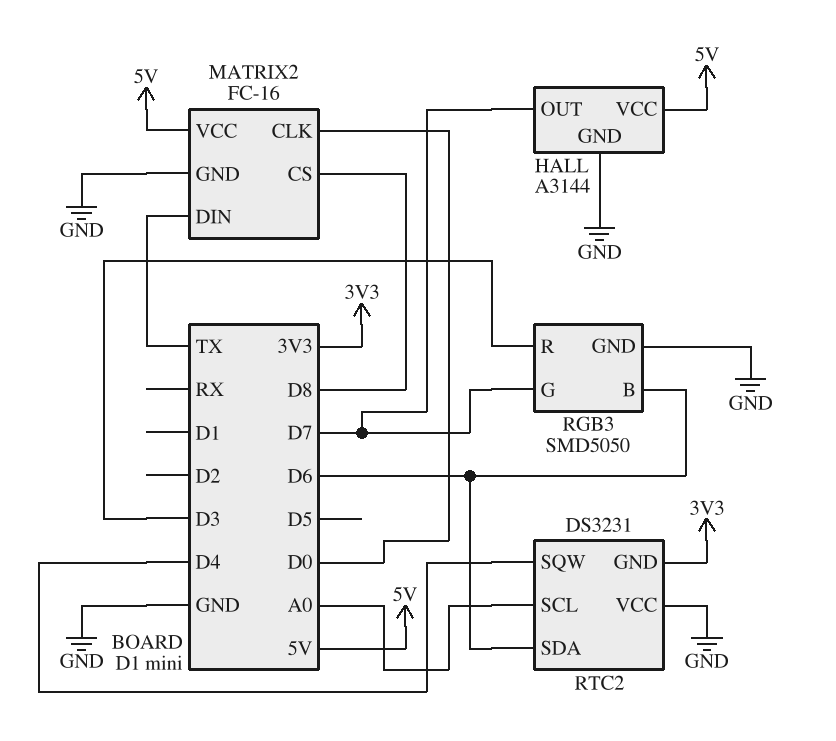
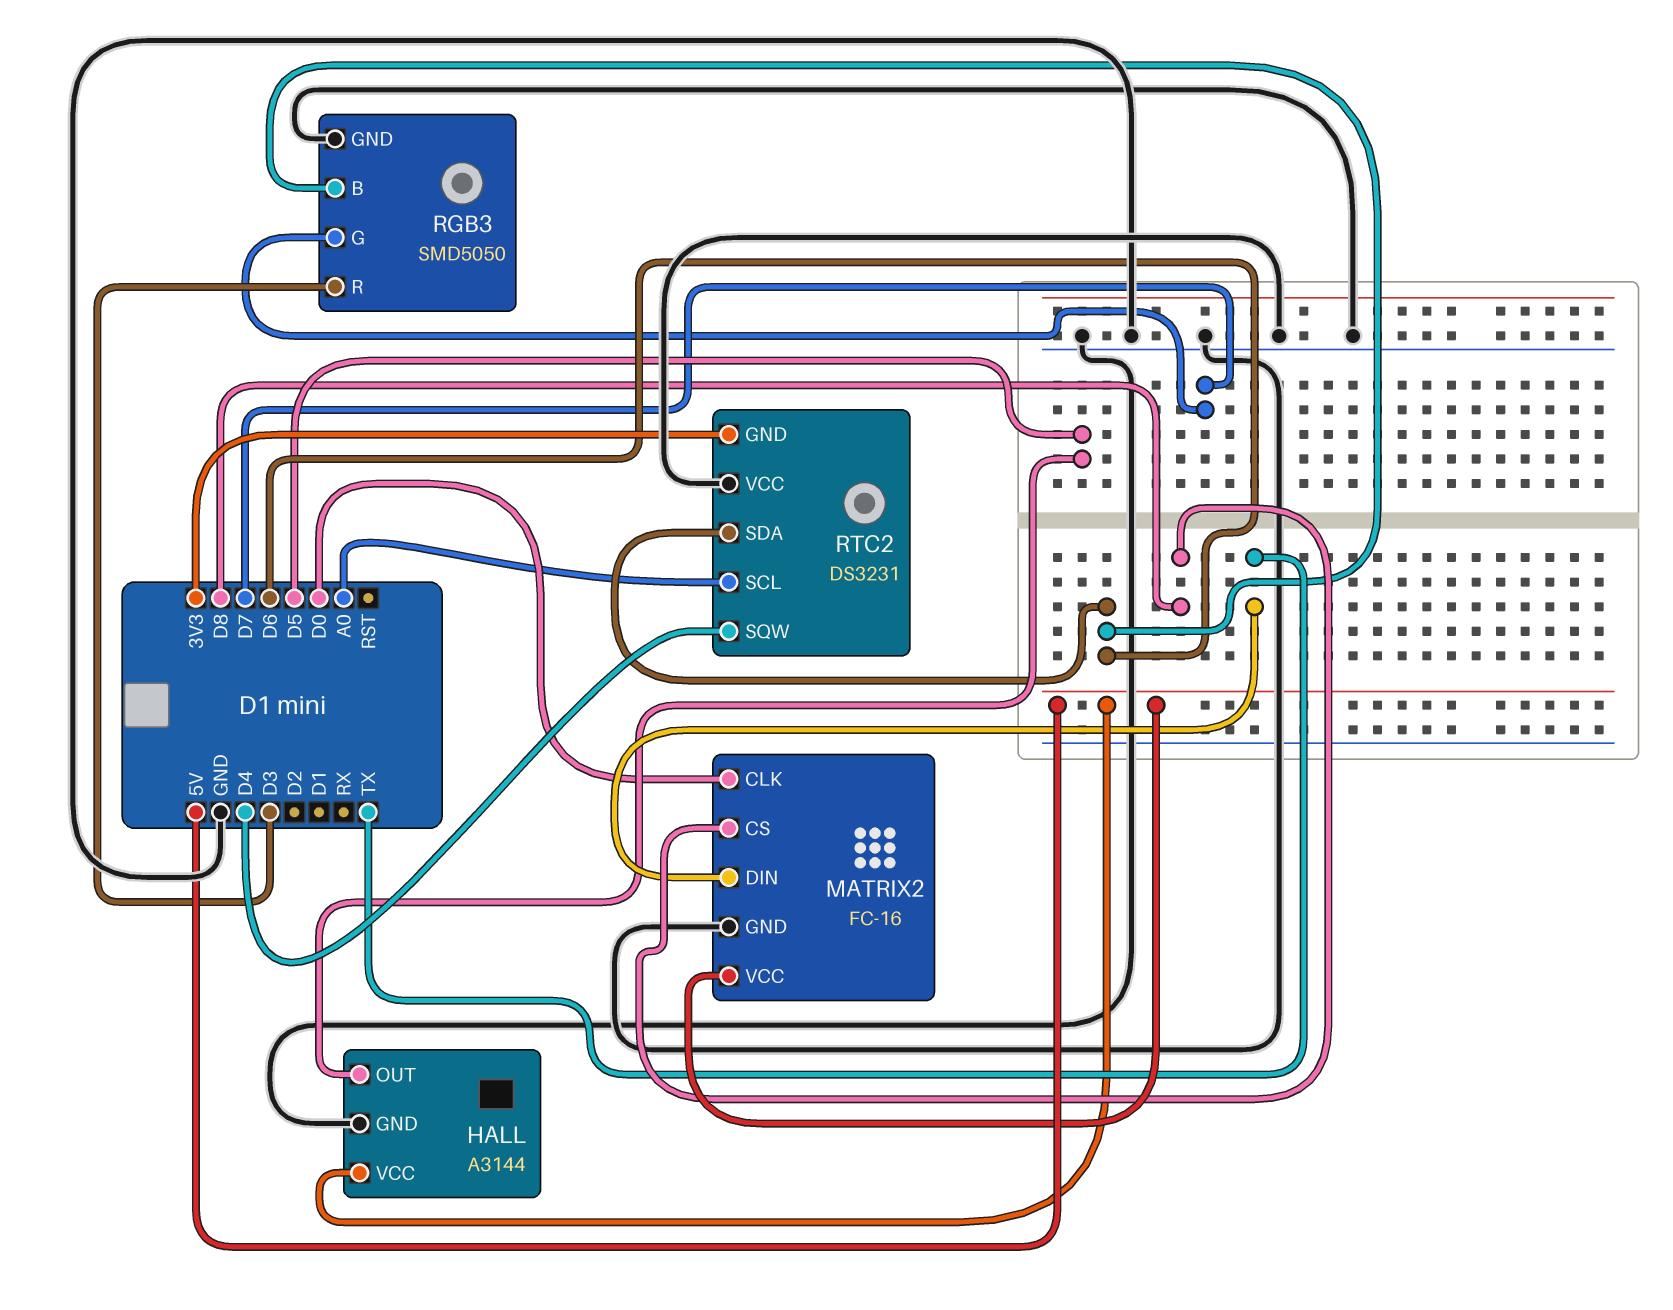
HALL pin OUT: D7 -> D5

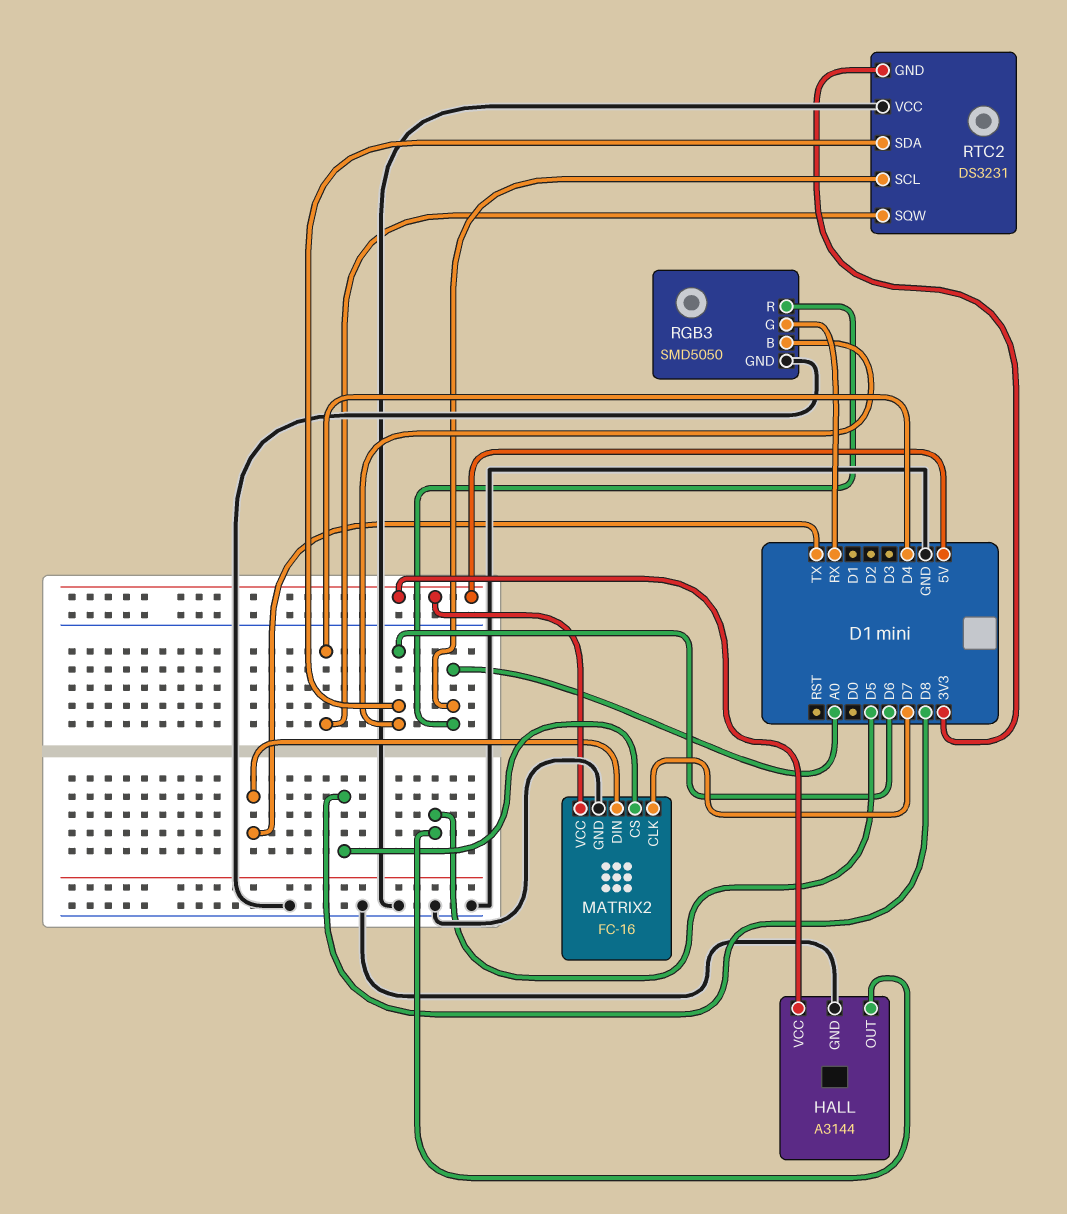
MATRIX2 pin CLK: D0 -> D7
RGB3 pin G: D7 -> RX
RGB3 pin R: D3 -> A0

